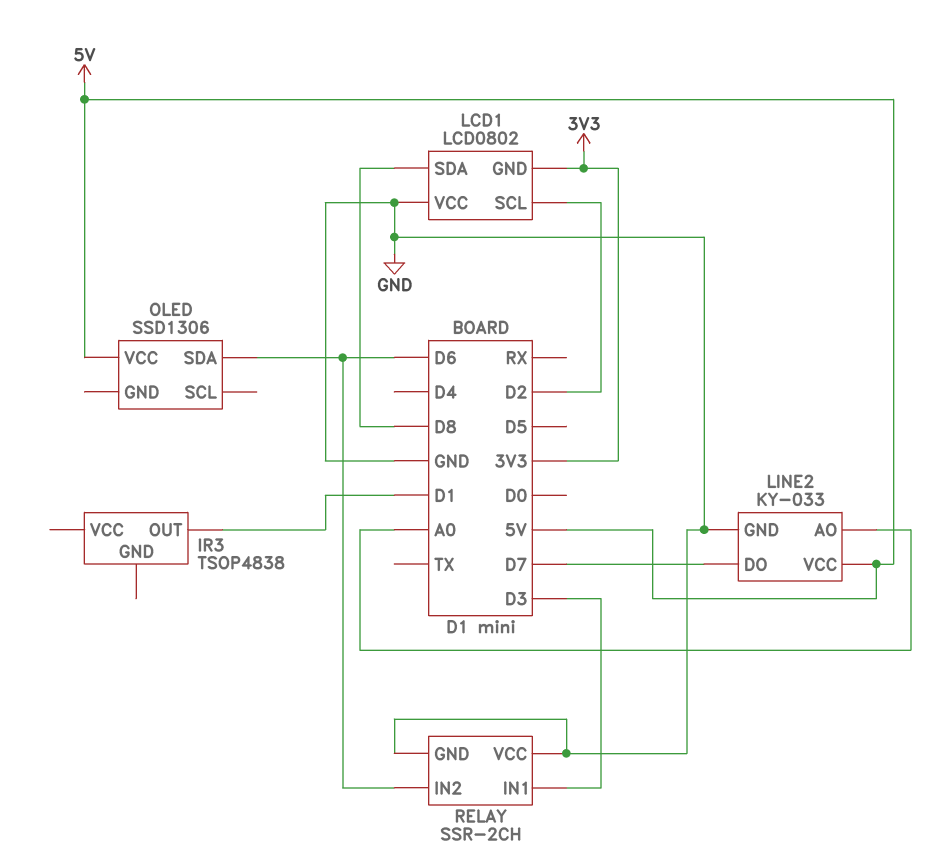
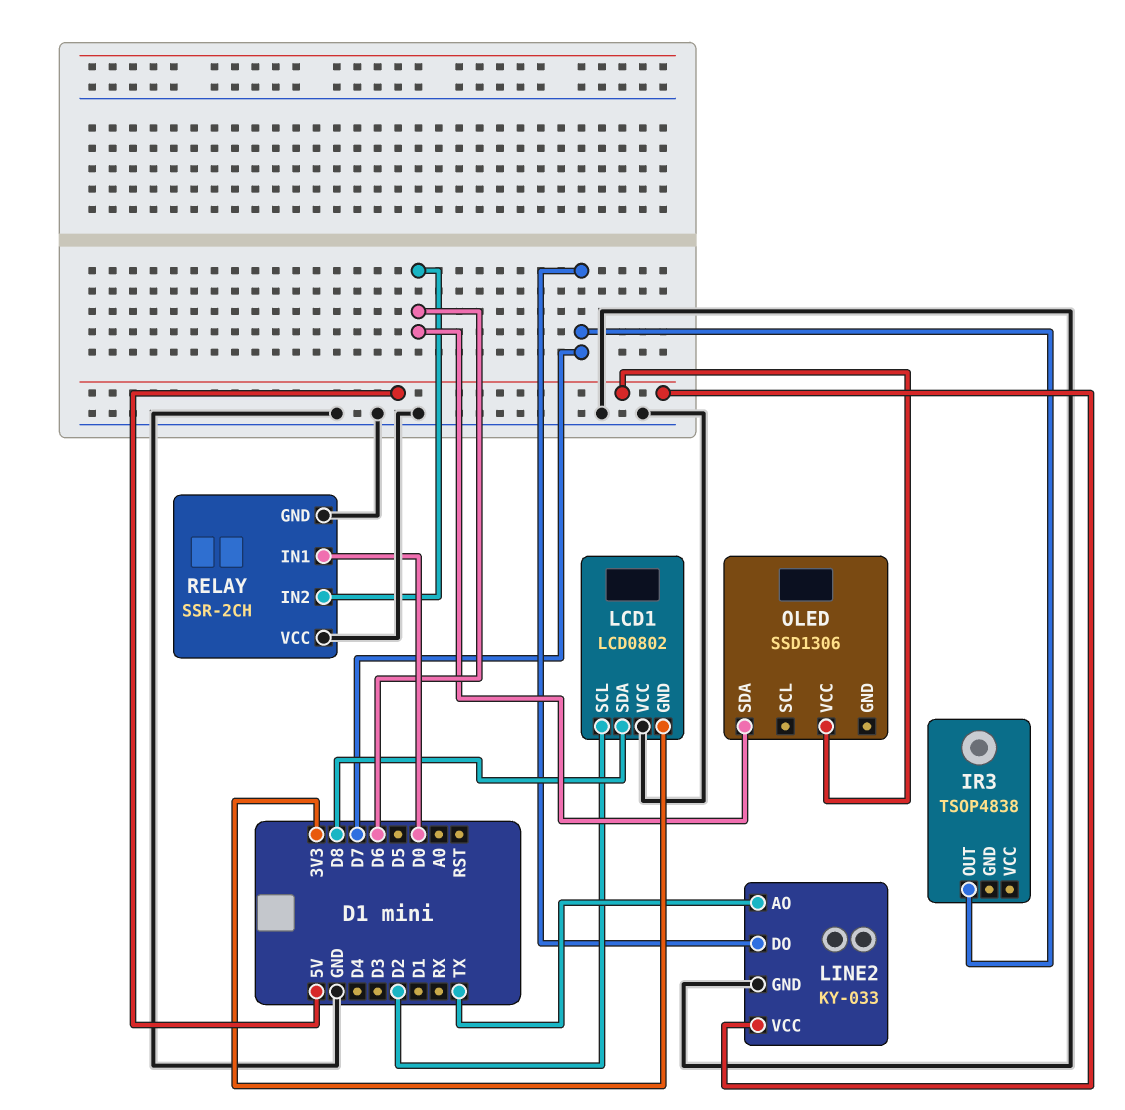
IR3 pin OUT: D1 -> D7
LINE2 pin AO: A0 -> TX
RELAY pin IN1: D3 -> D0

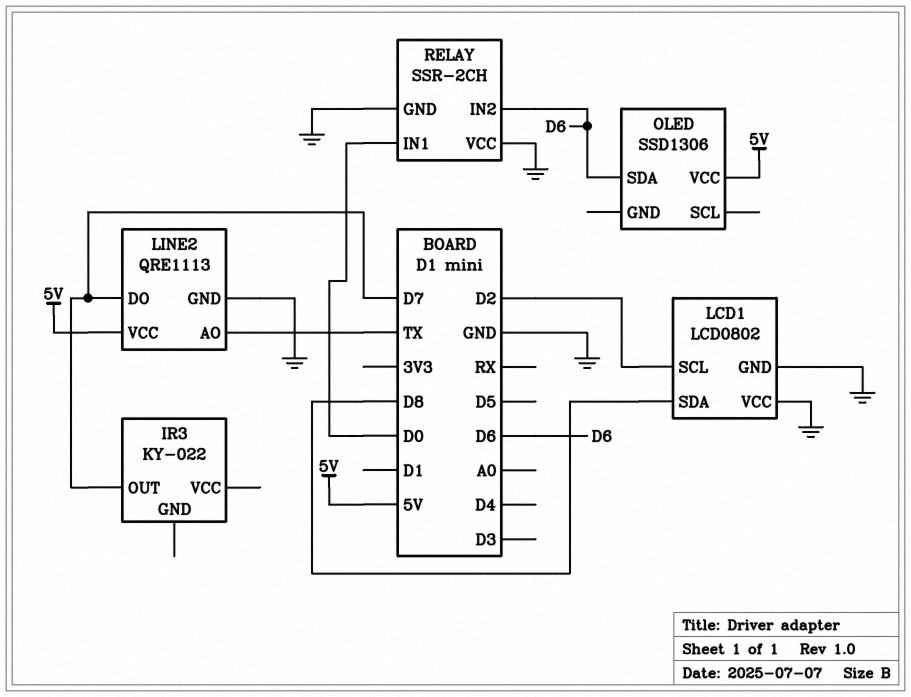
IR3: TSOP4838 -> KY-022
LCD1 pin GND: 3V3 -> GND
LINE2: KY-033 -> QRE1113

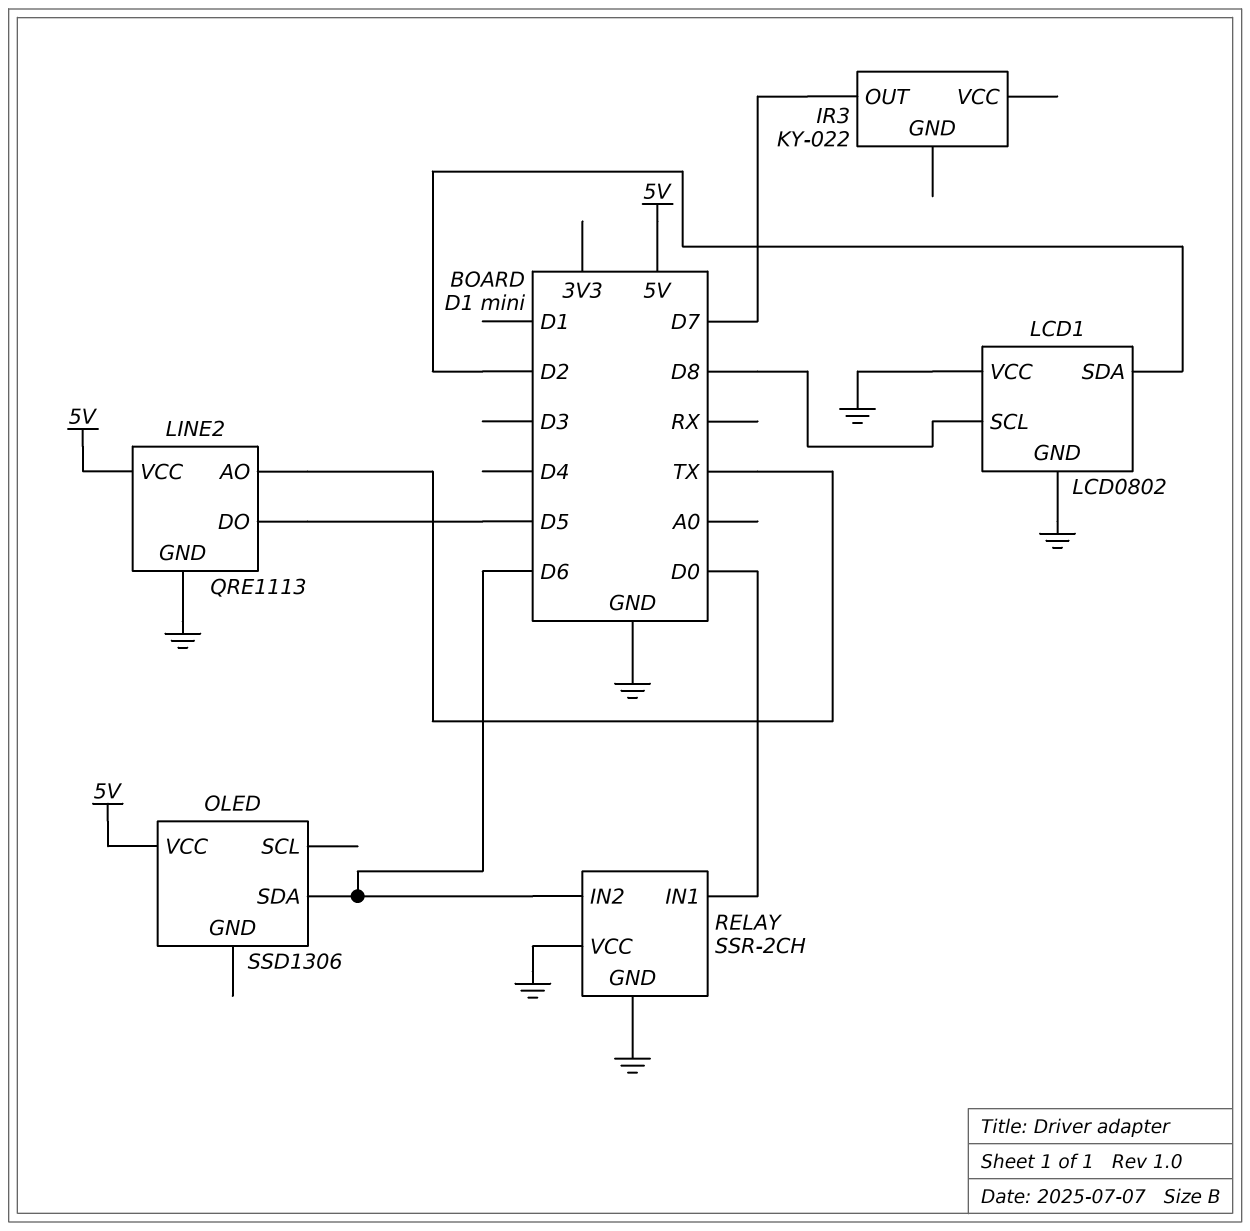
LCD1 pin SCL: D2 -> D8
LCD1 pin SDA: D8 -> D2
LINE2 pin DO: D7 -> D5

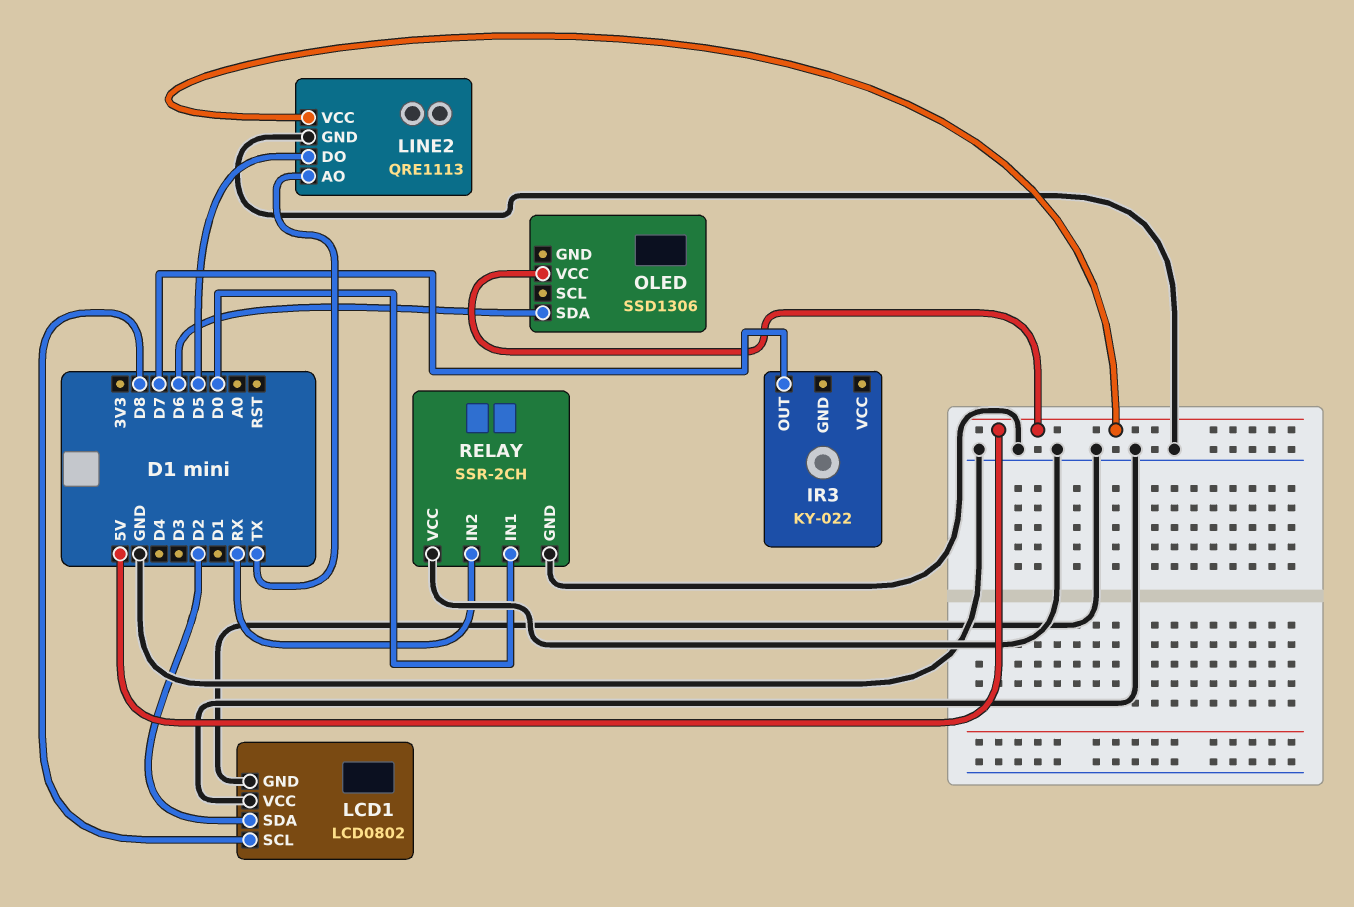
RELAY pin IN2: D6 -> RX

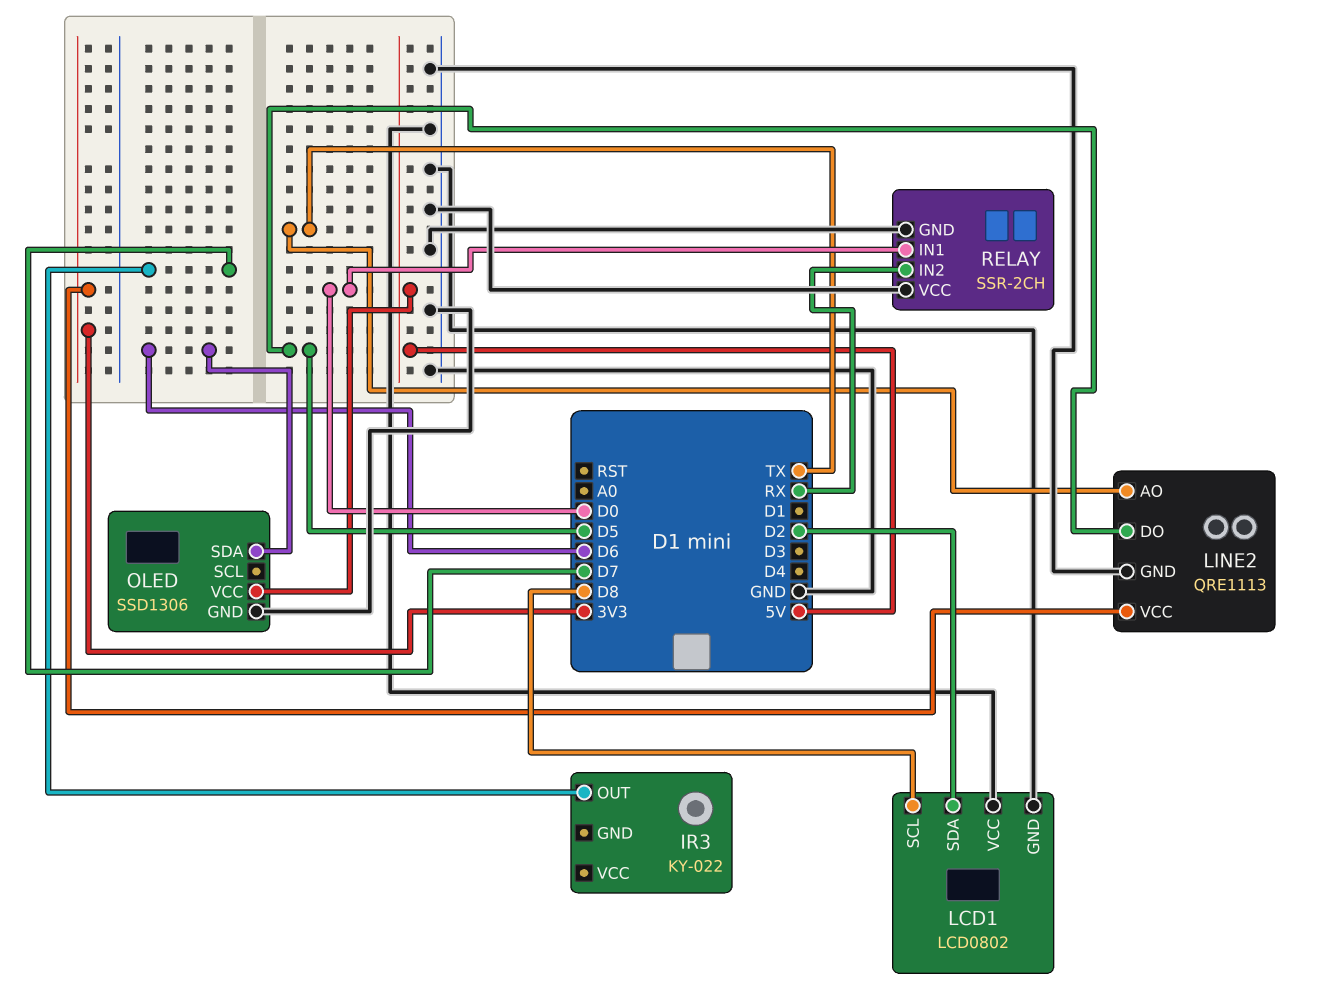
LINE2 pin VCC: 5V -> 3V3
OLED pin GND: none -> GND

